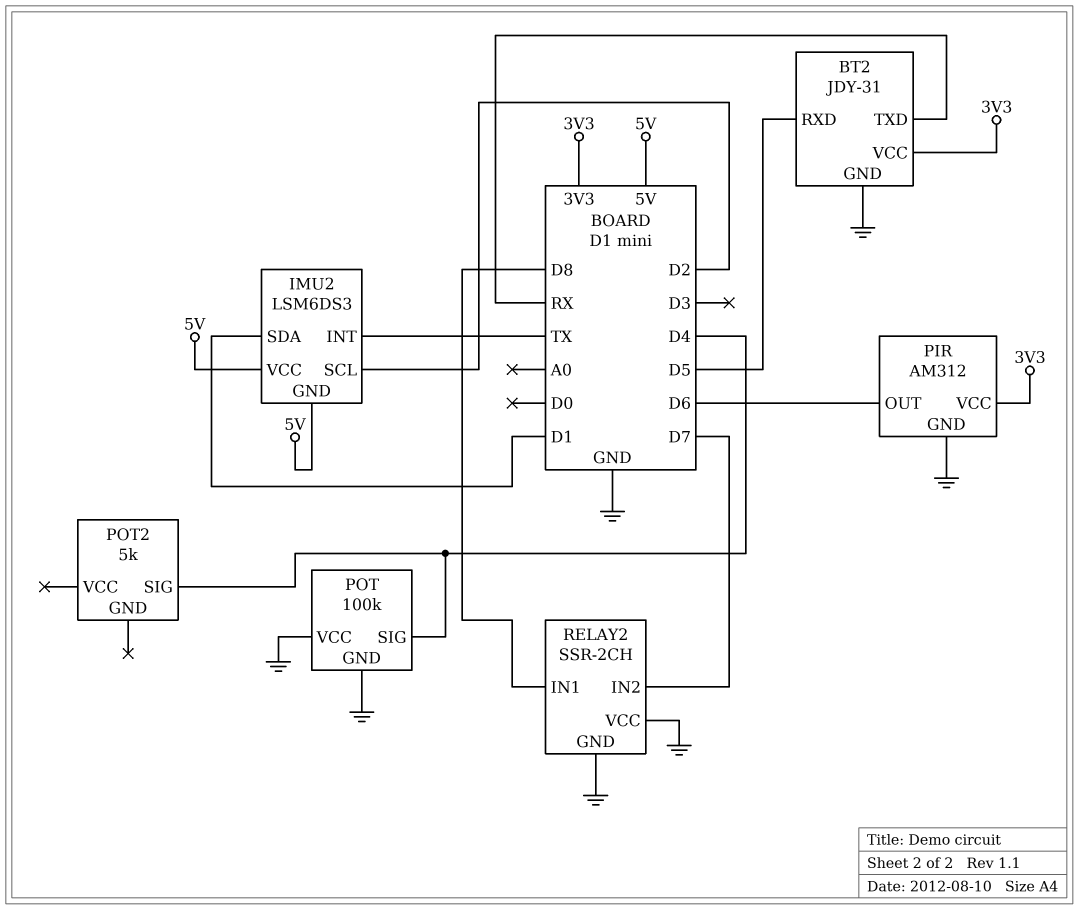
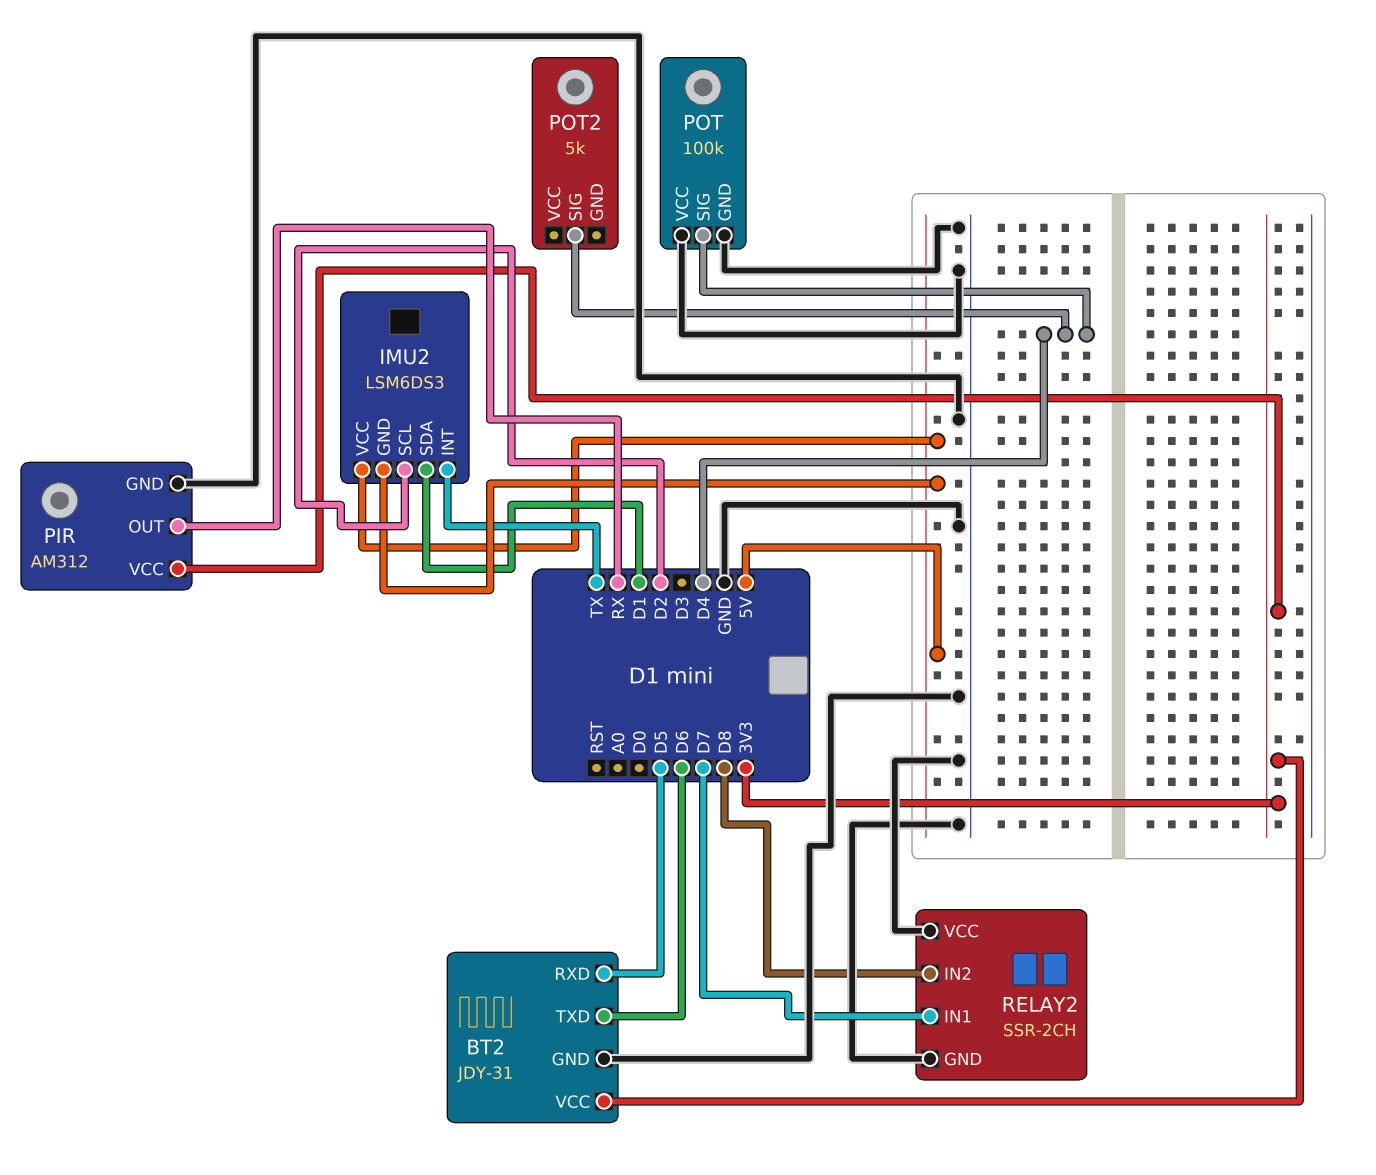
BT2 pin TXD: RX -> D6
PIR pin OUT: D6 -> RX
RELAY2 pin IN1: D8 -> D7
RELAY2 pin IN2: D7 -> D8

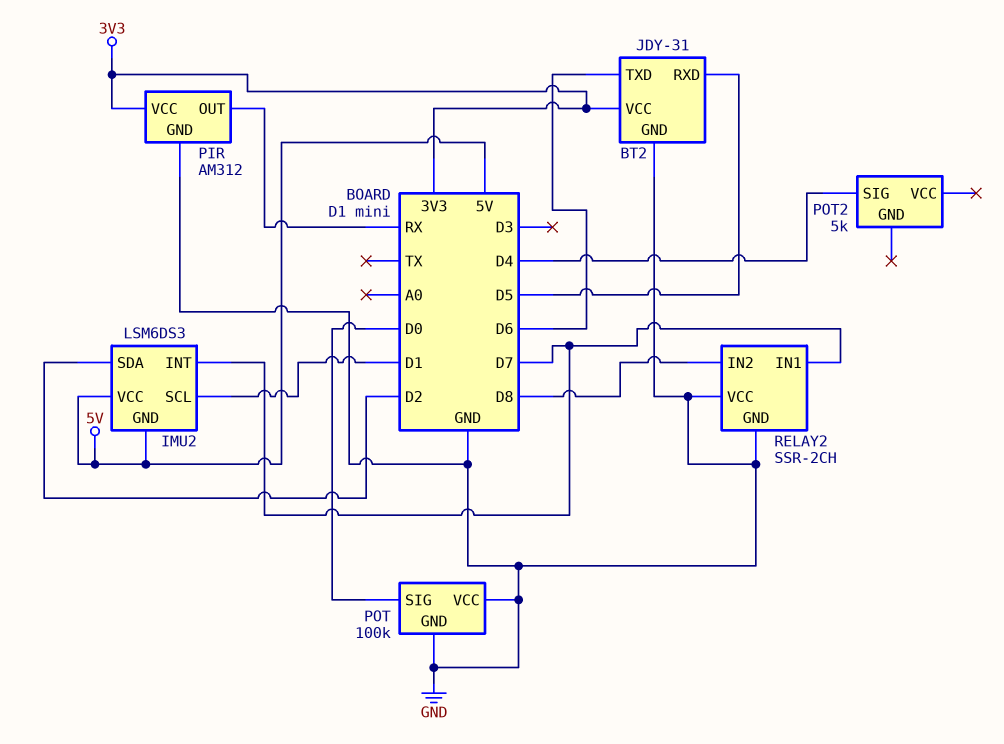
IMU2 pin INT: TX -> D7
IMU2 pin SCL: D2 -> D1
IMU2 pin SDA: D1 -> D2
POT pin SIG: D4 -> D0

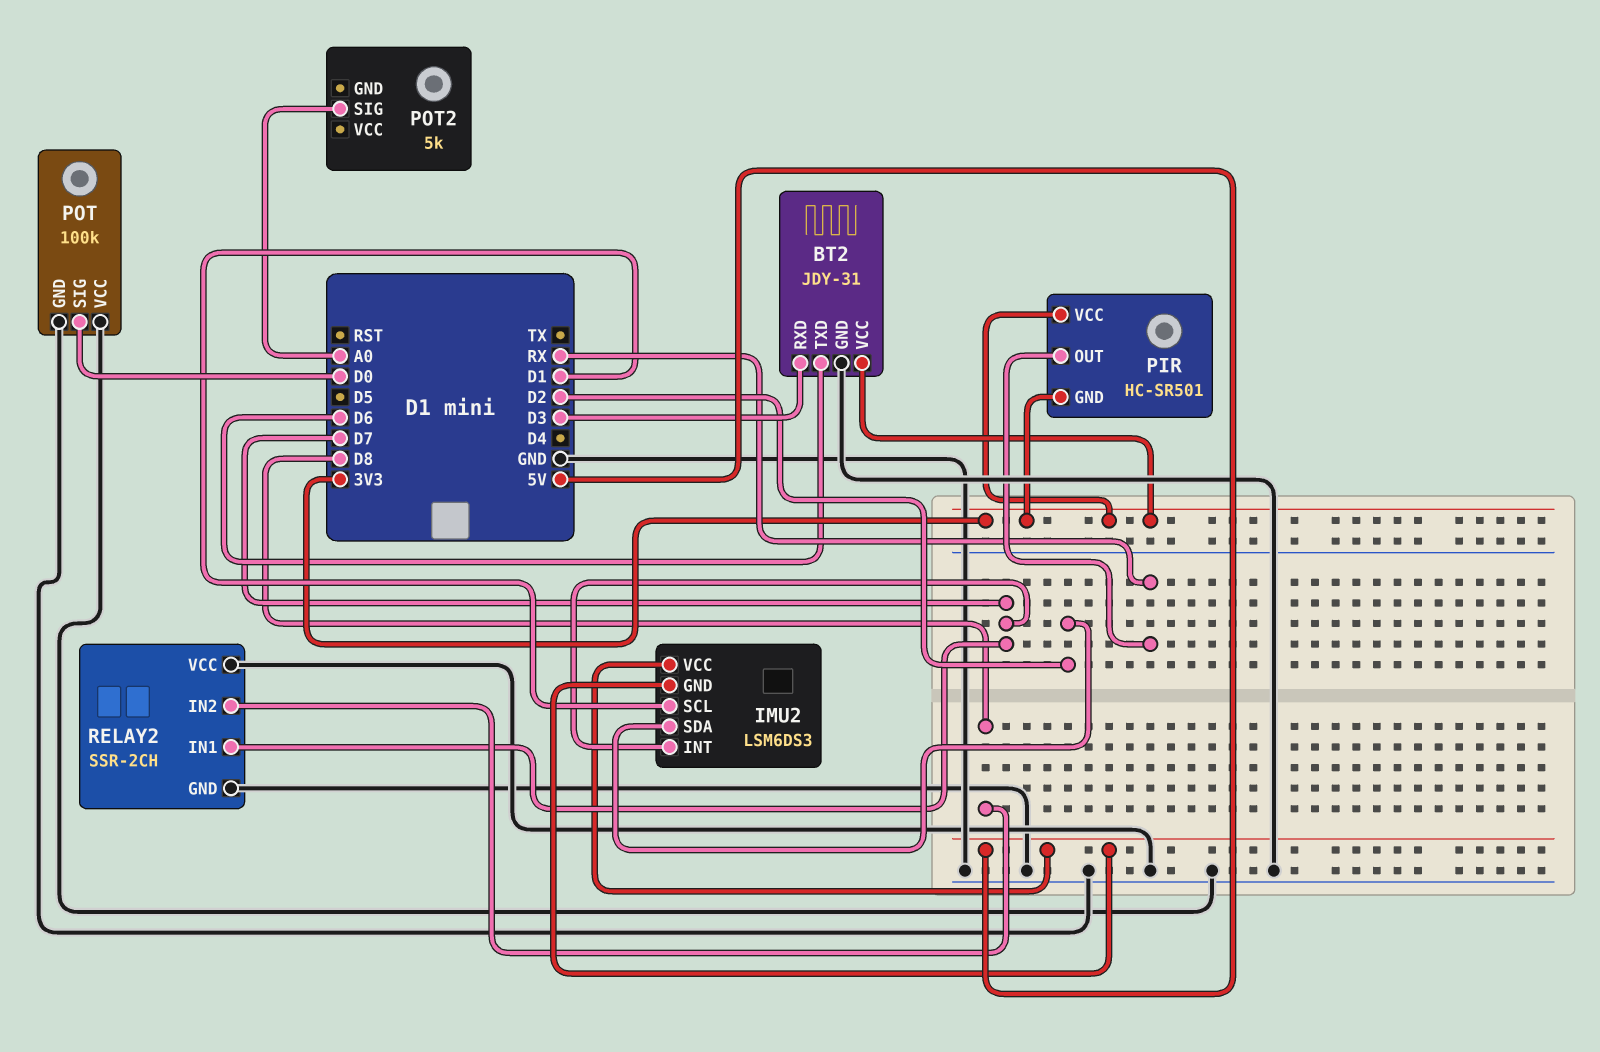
BT2 pin RXD: D5 -> D3
PIR: AM312 -> HC-SR501
PIR pin GND: GND -> 3V3
POT2 pin SIG: D4 -> A0

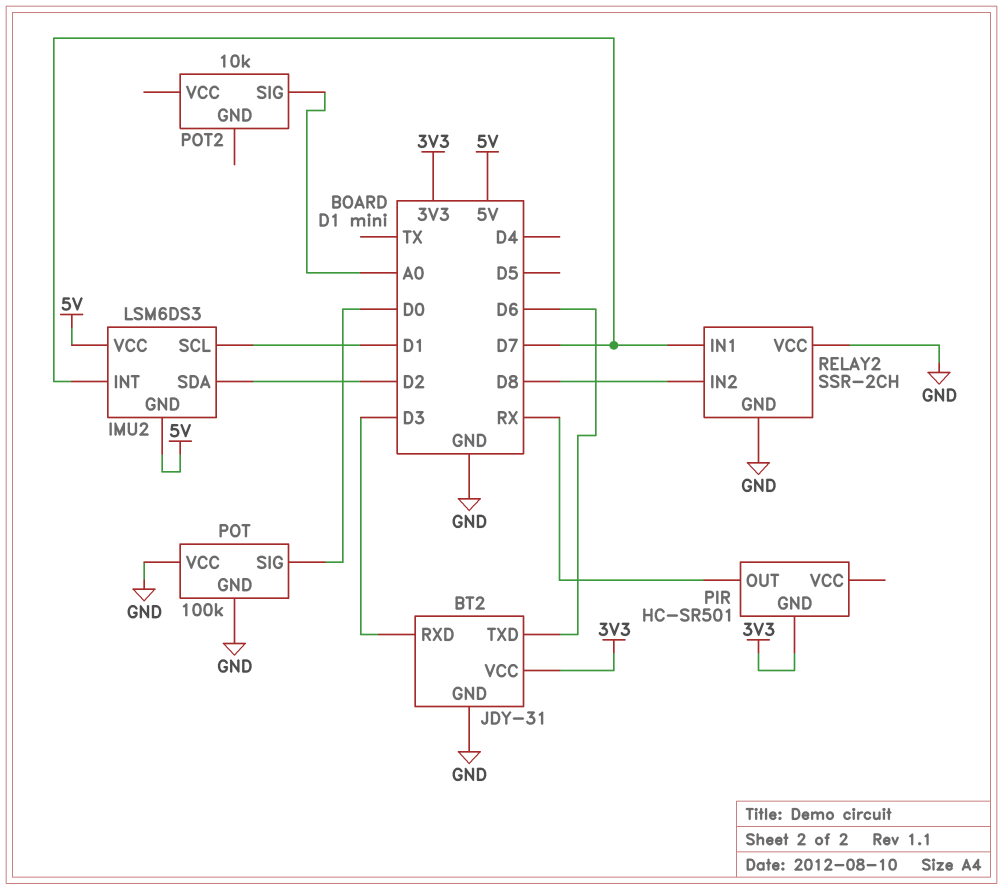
PIR pin VCC: 3V3 -> none
POT2: 5k -> 10k

